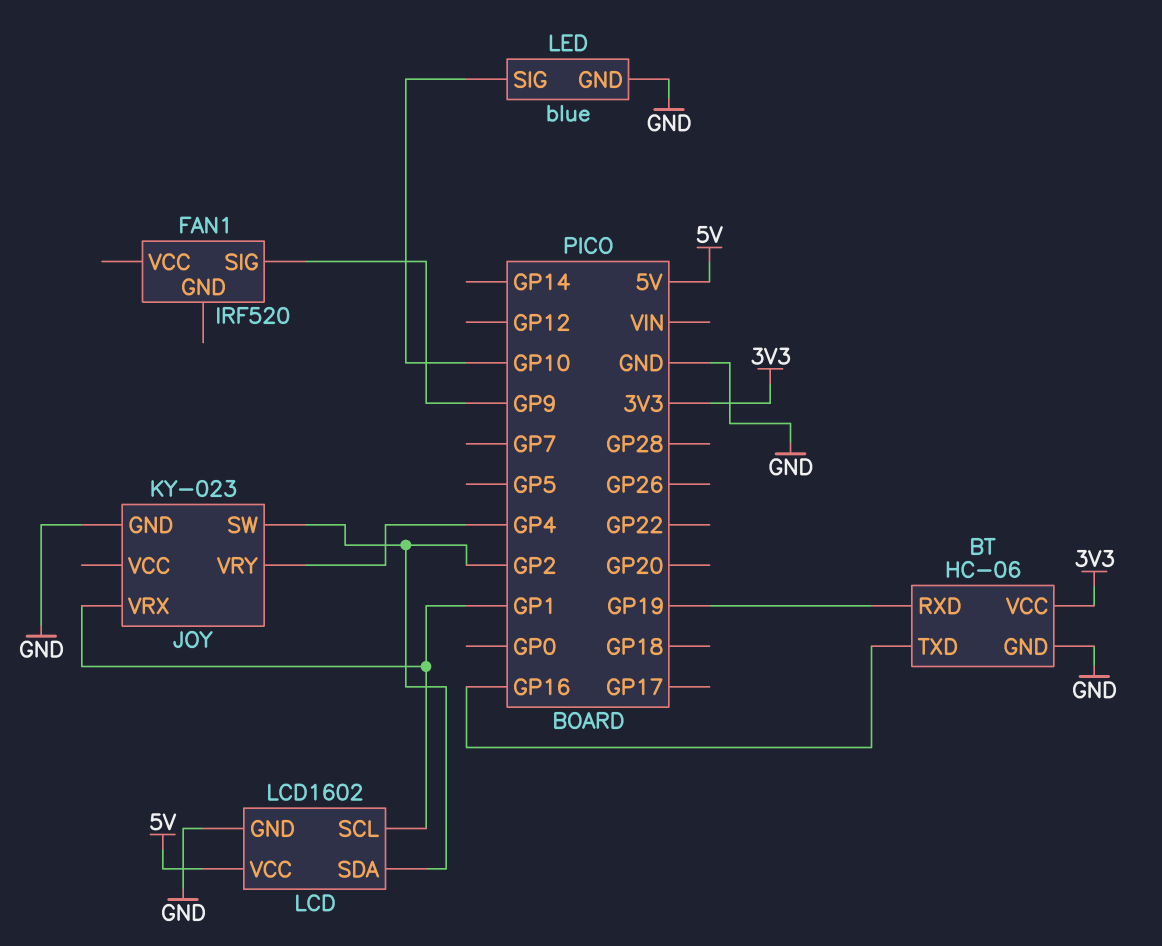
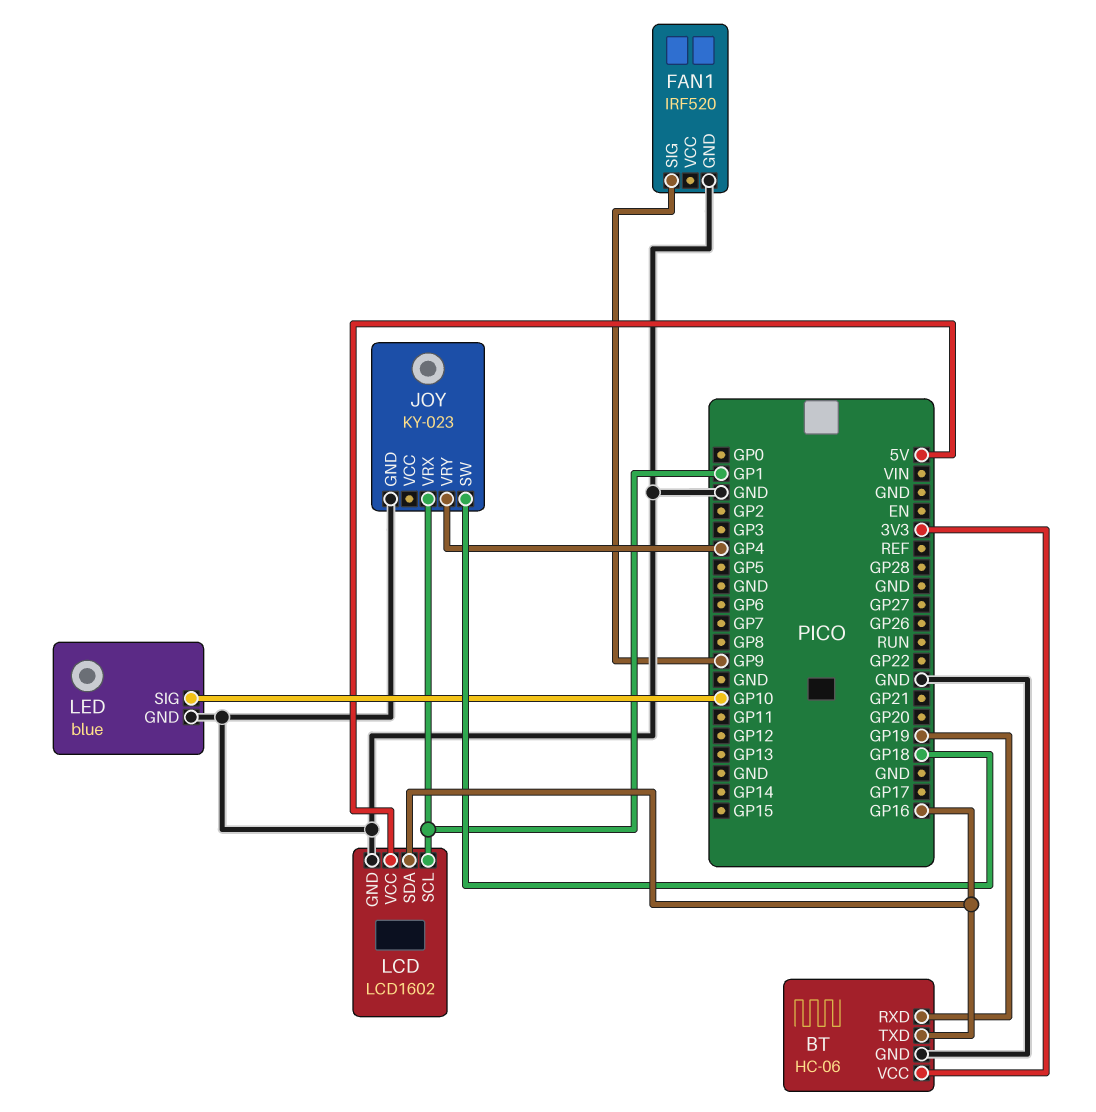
FAN1 pin GND: none -> GND
JOY pin SW: GP2 -> GP18
LCD pin SDA: GP2 -> GP16

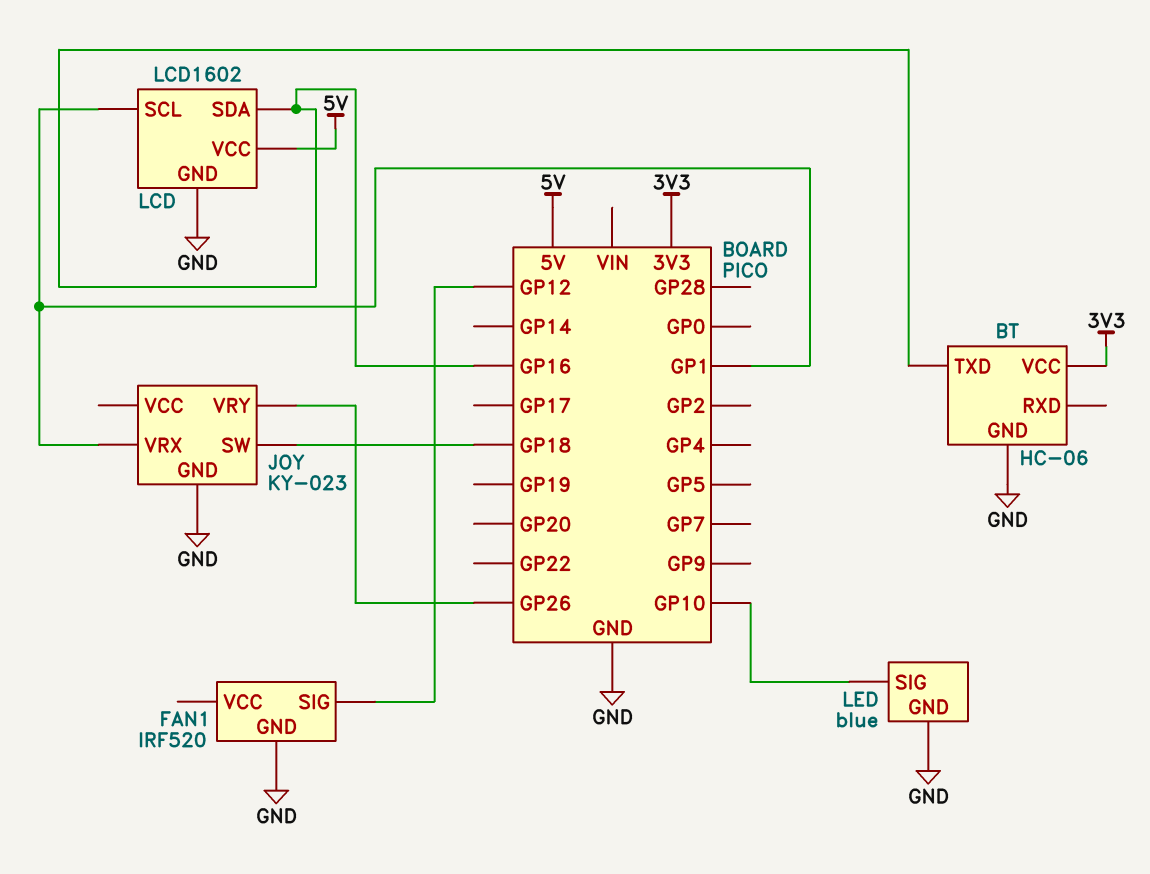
BT pin RXD: GP19 -> none
FAN1 pin SIG: GP9 -> GP12
JOY pin VRY: GP4 -> GP26

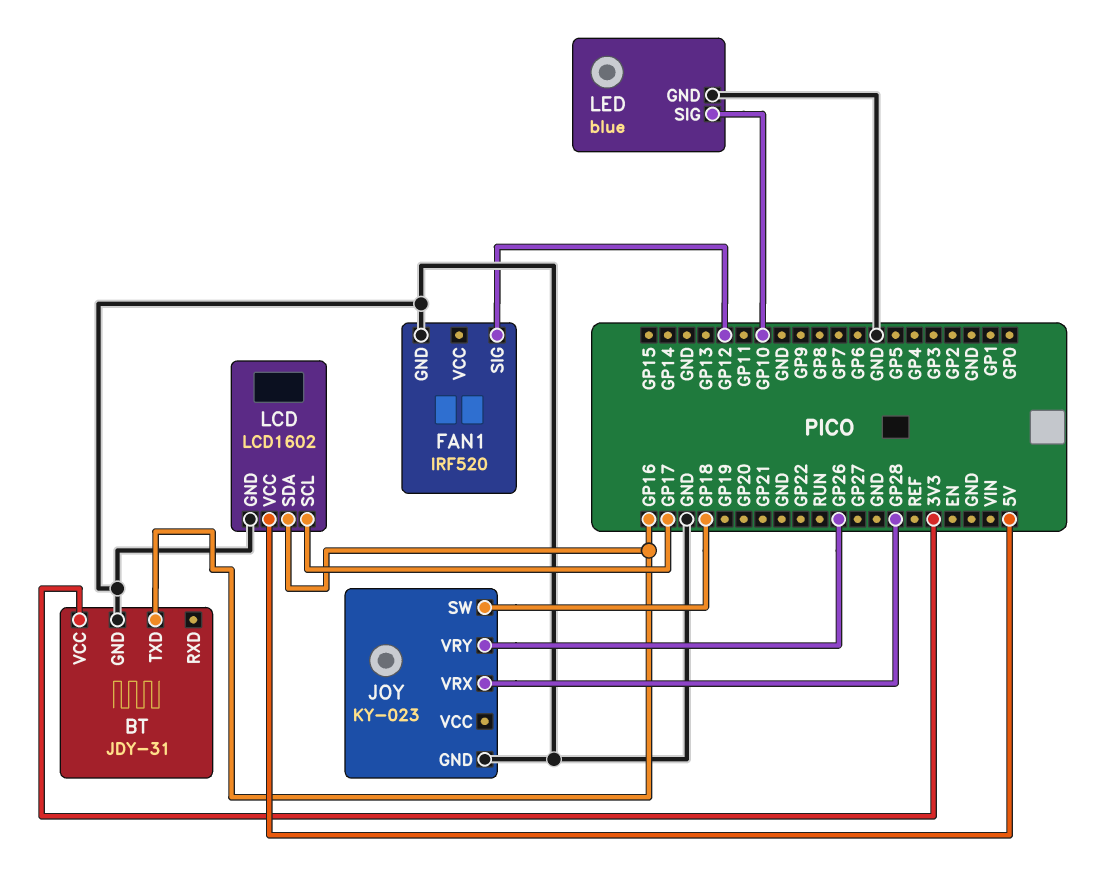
BT: HC-06 -> JDY-31
JOY pin VRX: GP1 -> GP28
LCD pin SCL: GP1 -> GP17

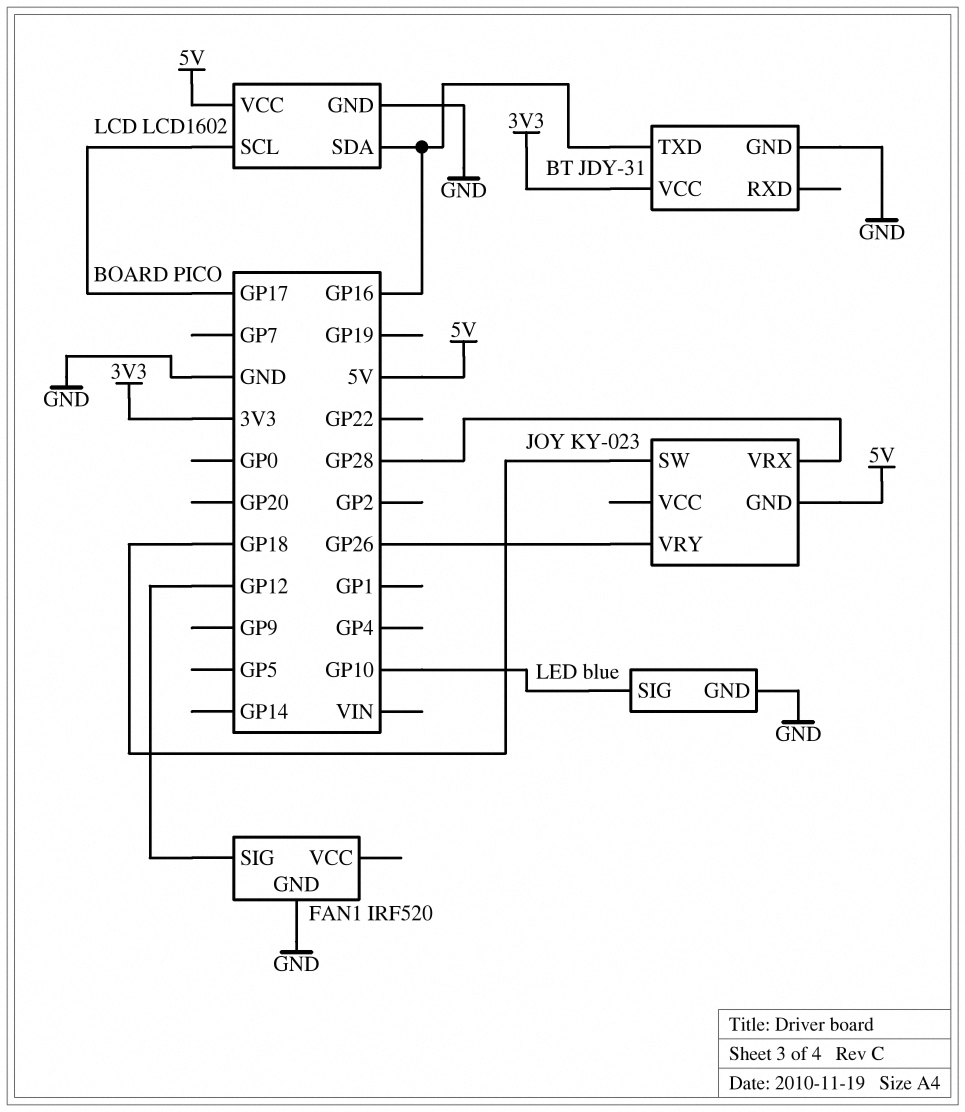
JOY pin GND: GND -> 5V

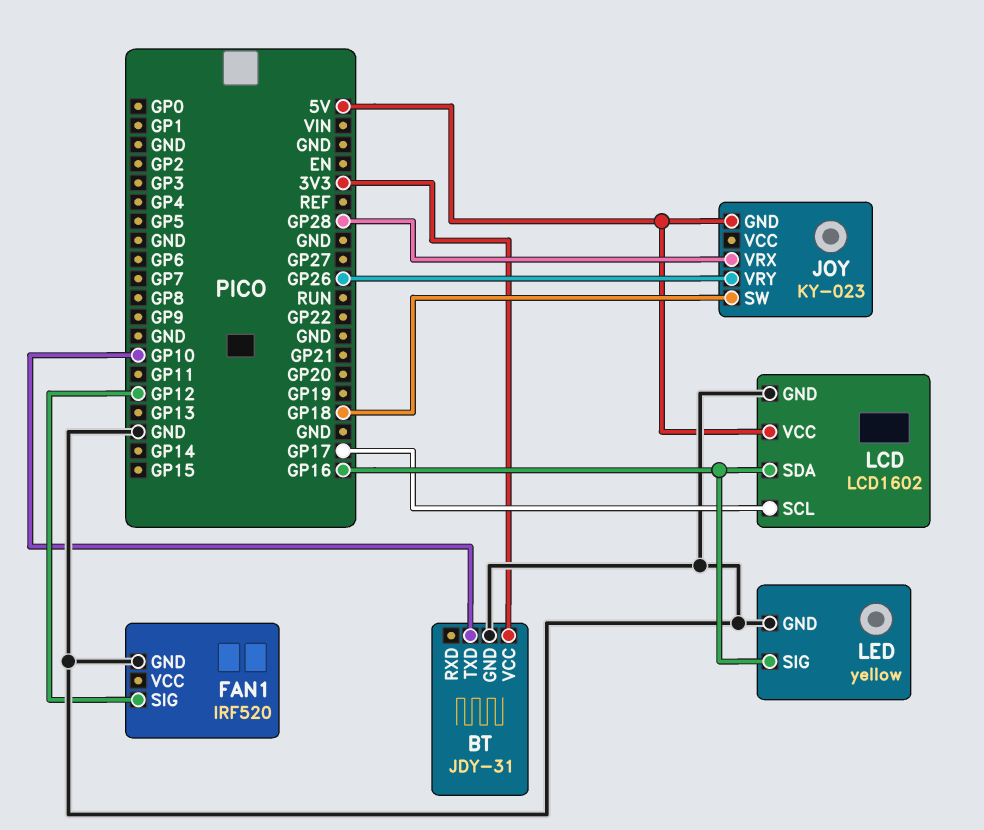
BT pin TXD: GP16 -> GP10
LED: blue -> yellow
LED pin SIG: GP10 -> GP16

